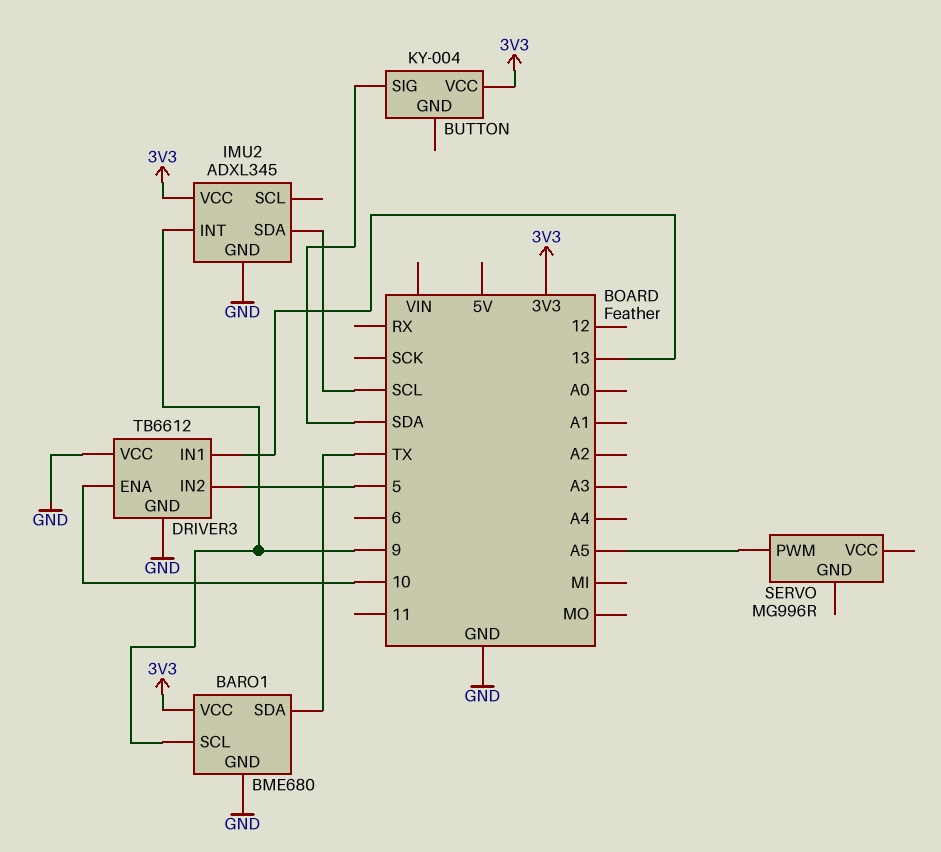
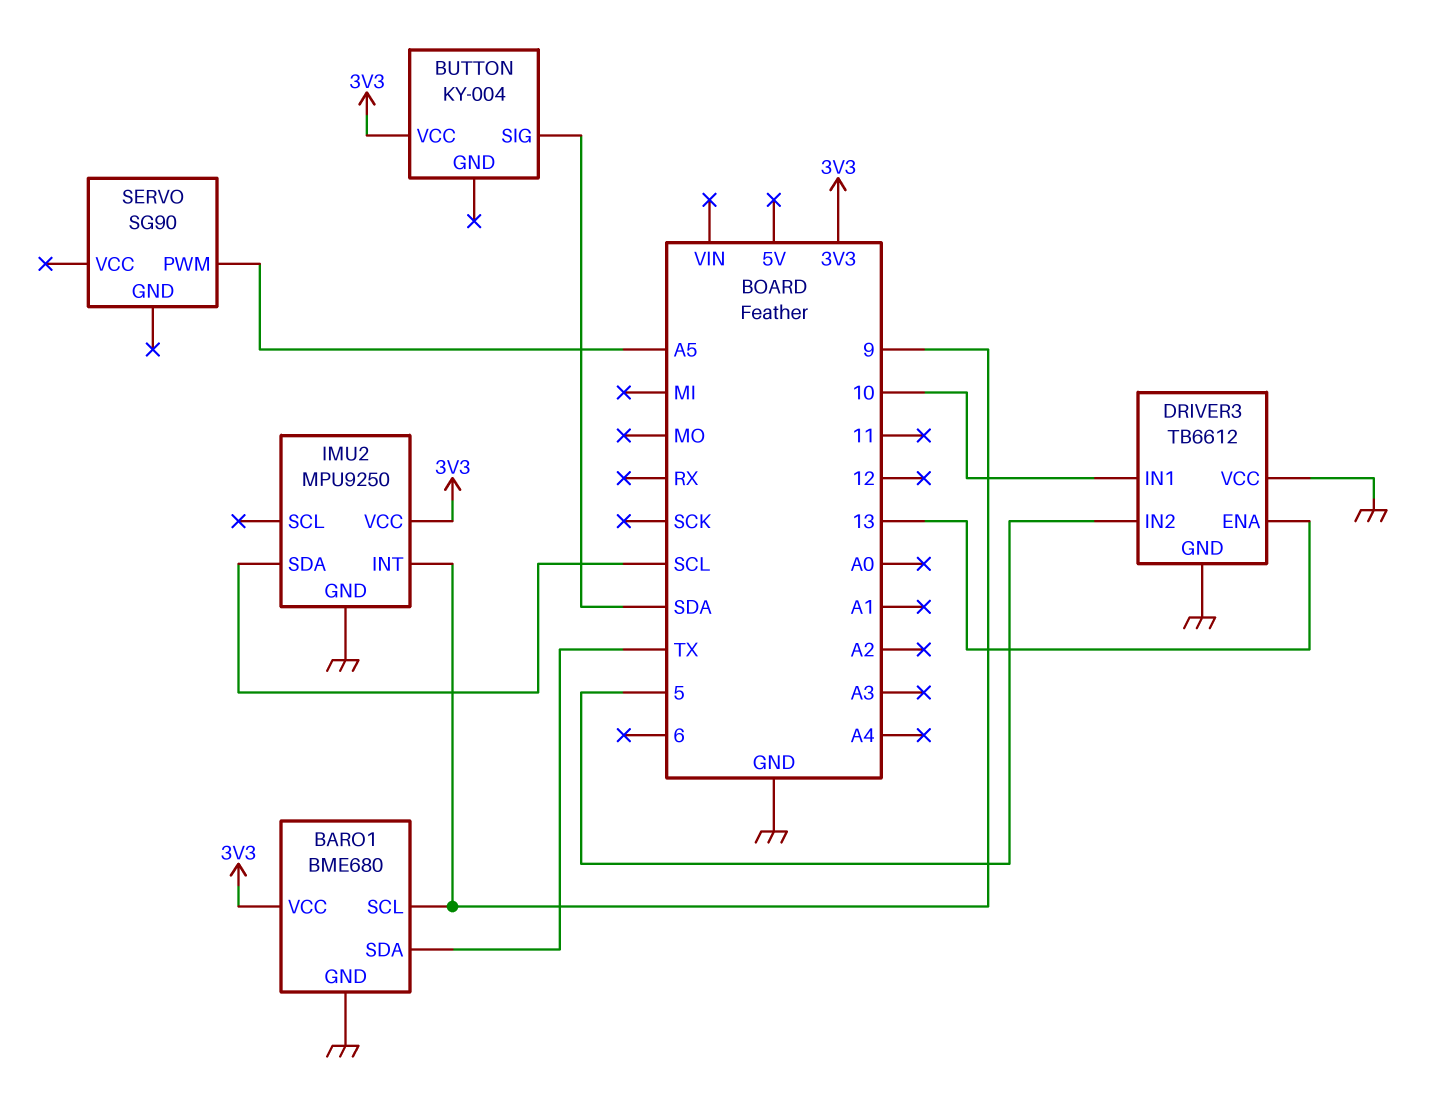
DRIVER3 pin ENA: 10 -> 13
DRIVER3 pin IN1: 13 -> 10
IMU2: ADXL345 -> MPU9250
SERVO: MG996R -> SG90

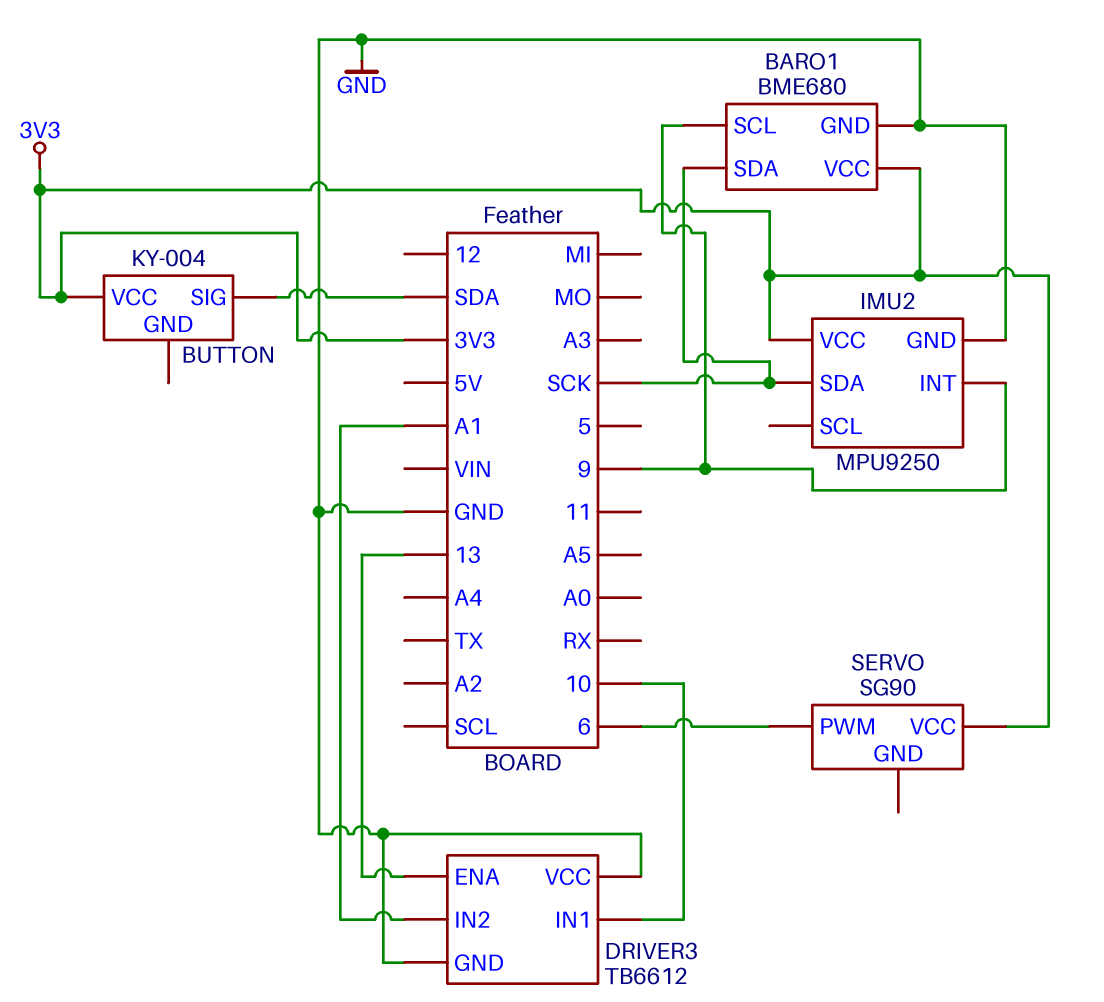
BARO1 pin SDA: TX -> SCK
DRIVER3 pin IN2: 5 -> A1
IMU2 pin SDA: SCL -> SCK
SERVO pin PWM: A5 -> 6
SERVO pin VCC: none -> 3V3

